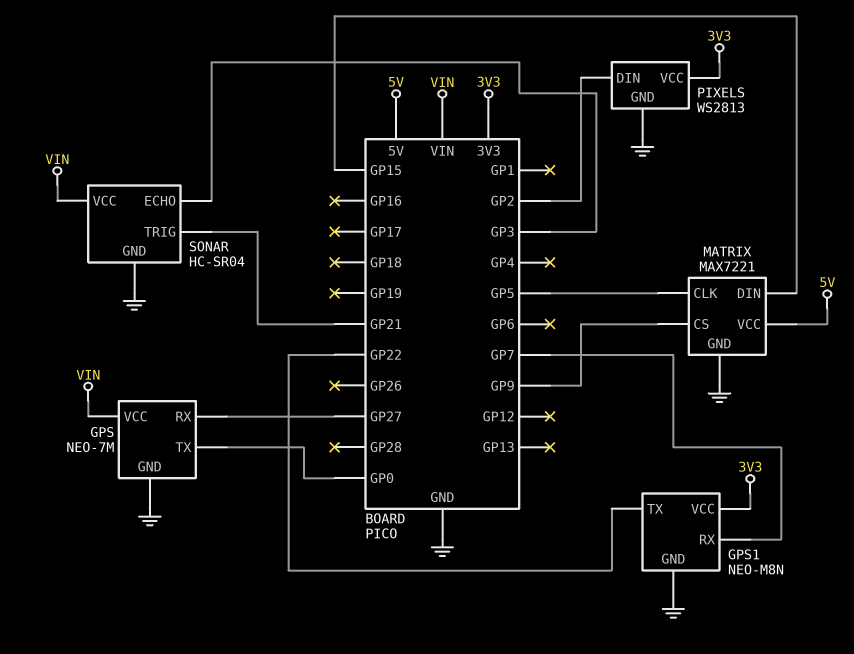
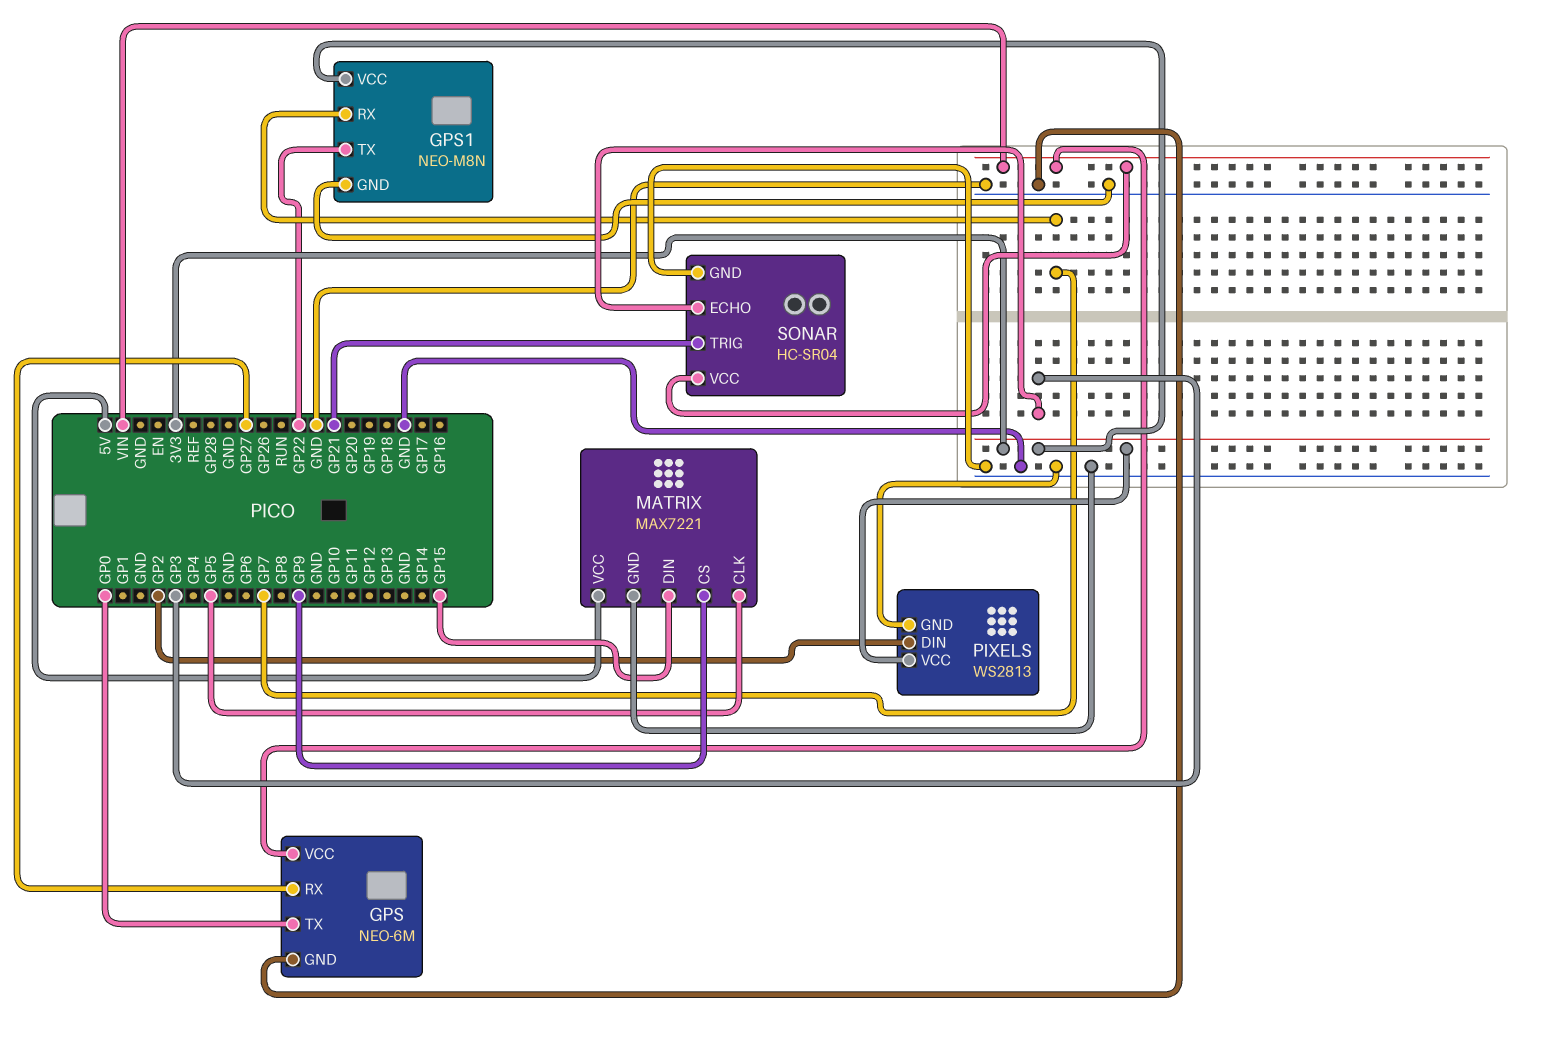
GPS: NEO-7M -> NEO-6M

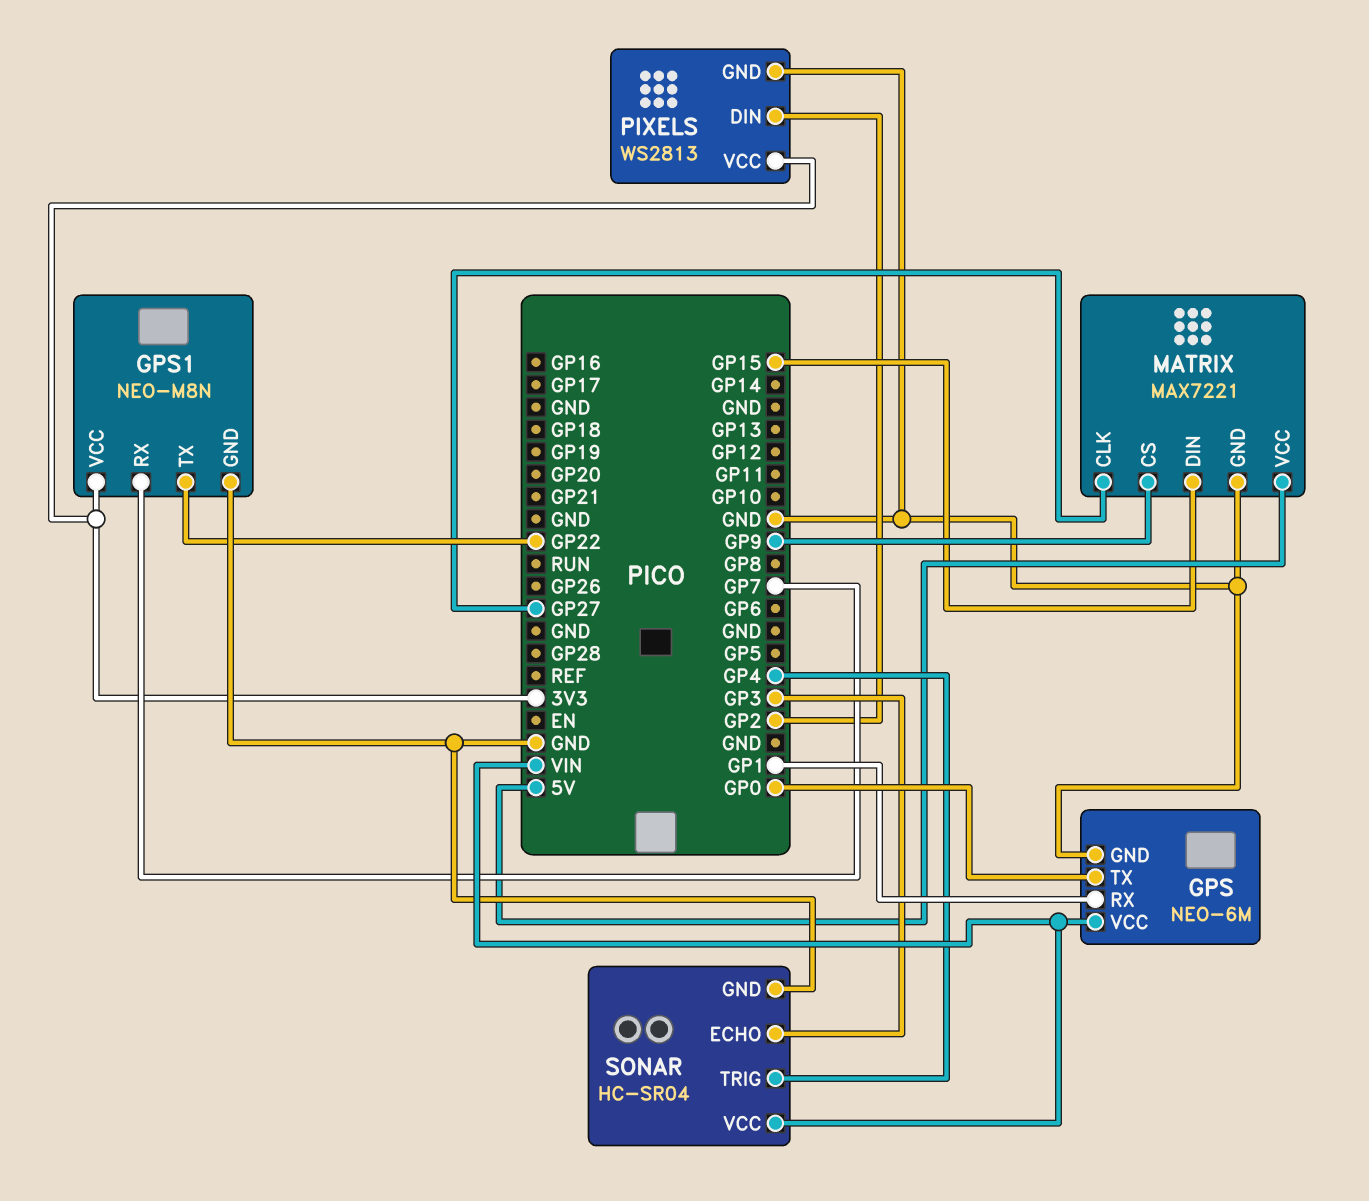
GPS pin RX: GP27 -> GP1
MATRIX pin CLK: GP5 -> GP27
SONAR pin TRIG: GP21 -> GP4

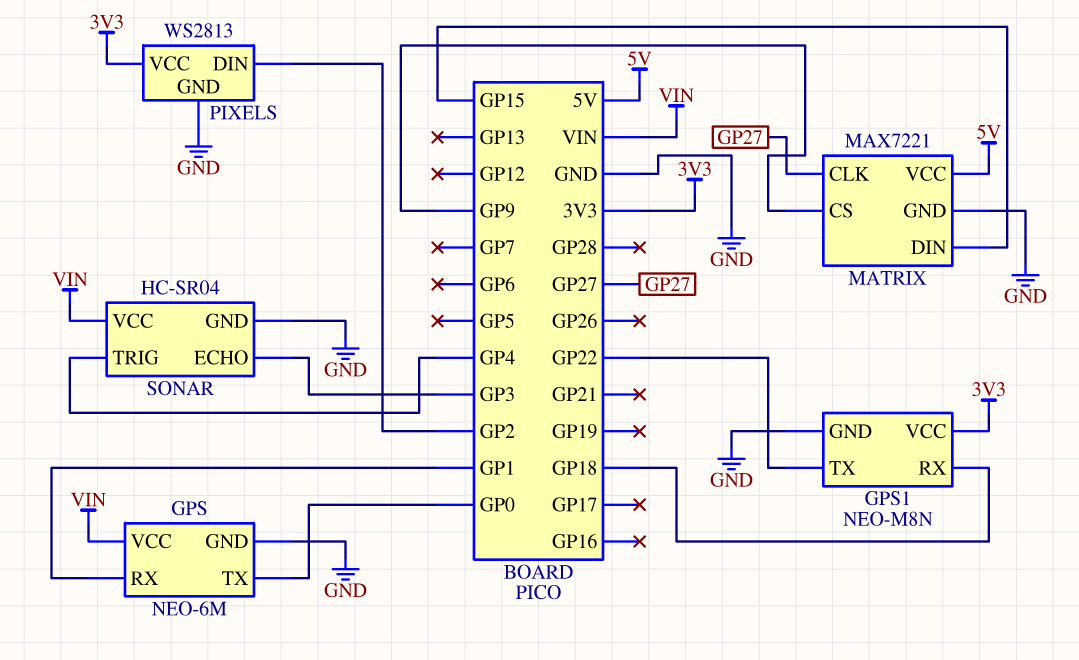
GPS1 pin RX: GP7 -> GP18

